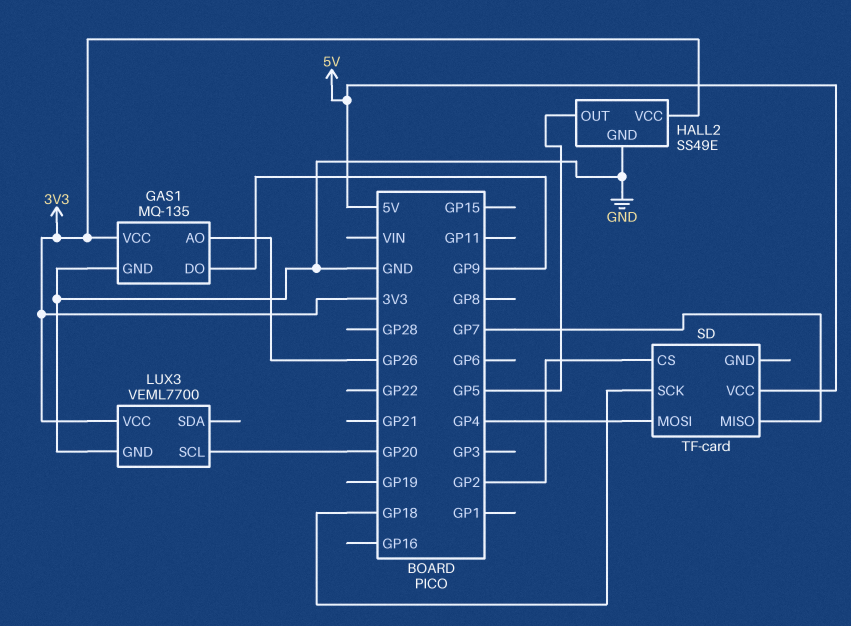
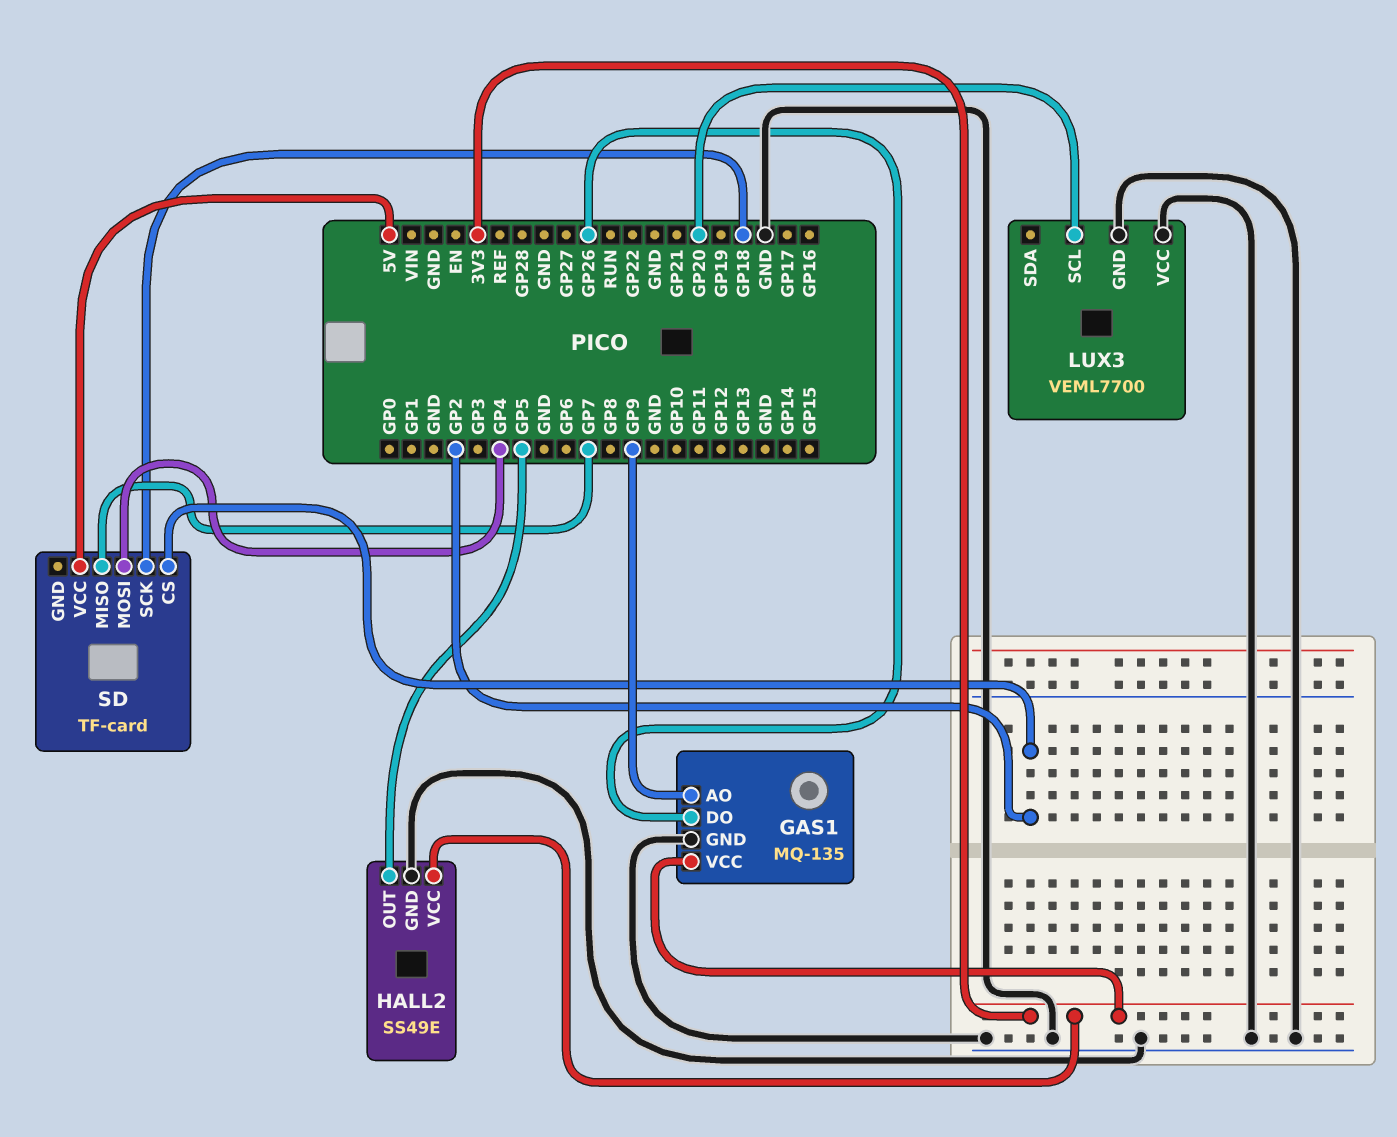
GAS1 pin AO: GP26 -> GP9
GAS1 pin DO: GP9 -> GP26
LUX3 pin VCC: 3V3 -> GND

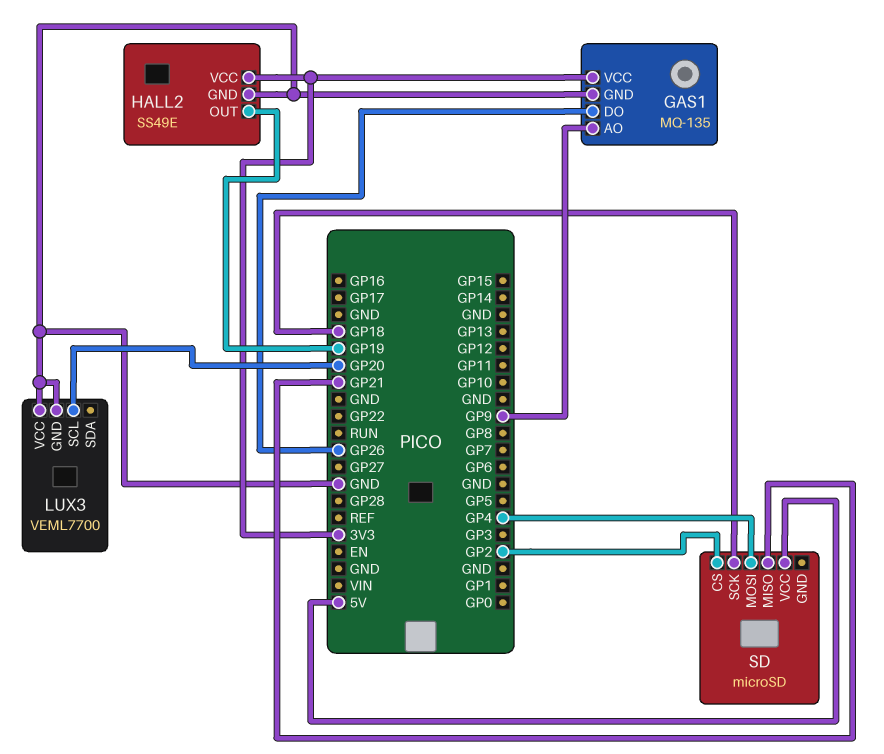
HALL2 pin OUT: GP5 -> GP19
SD: TF-card -> microSD
SD pin MISO: GP7 -> GP21

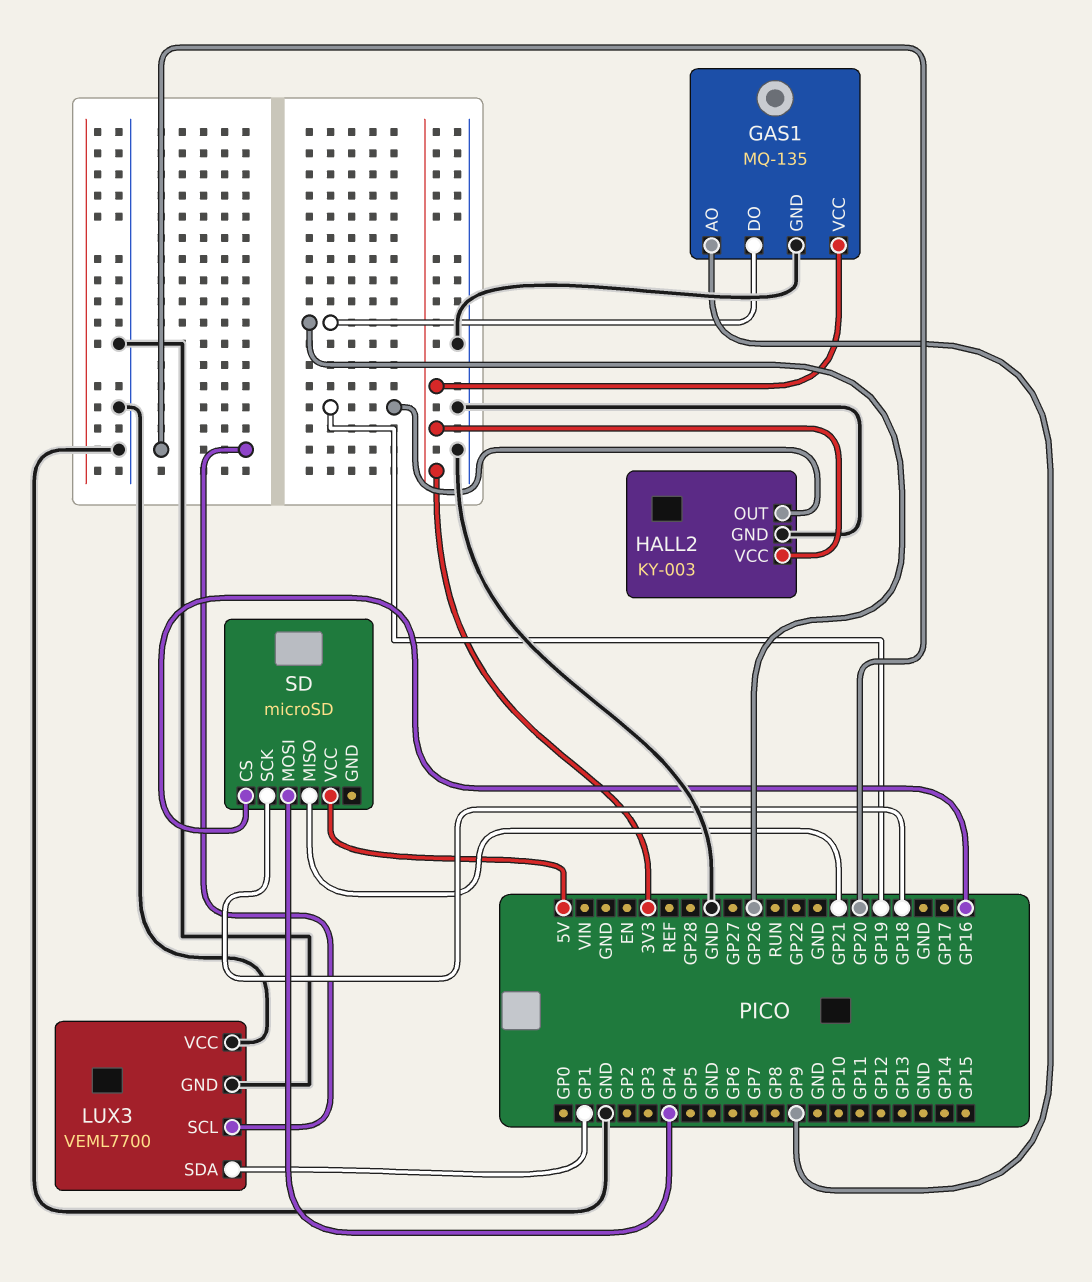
HALL2: SS49E -> KY-003
LUX3 pin SDA: none -> GP1
SD pin CS: GP2 -> GP16

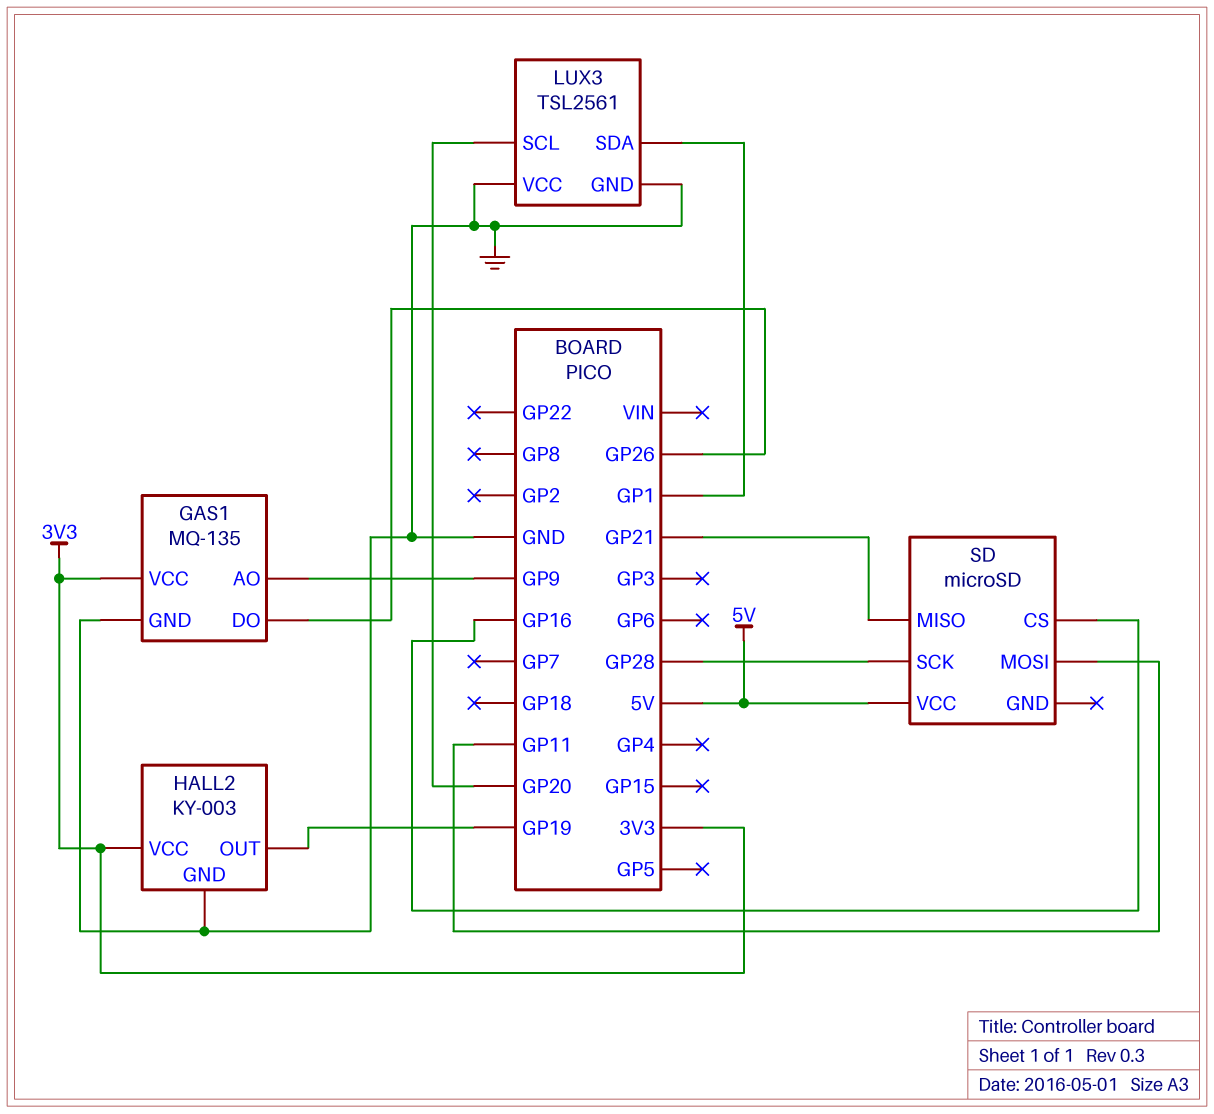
LUX3: VEML7700 -> TSL2561
SD pin MOSI: GP4 -> GP11
SD pin SCK: GP18 -> GP28

